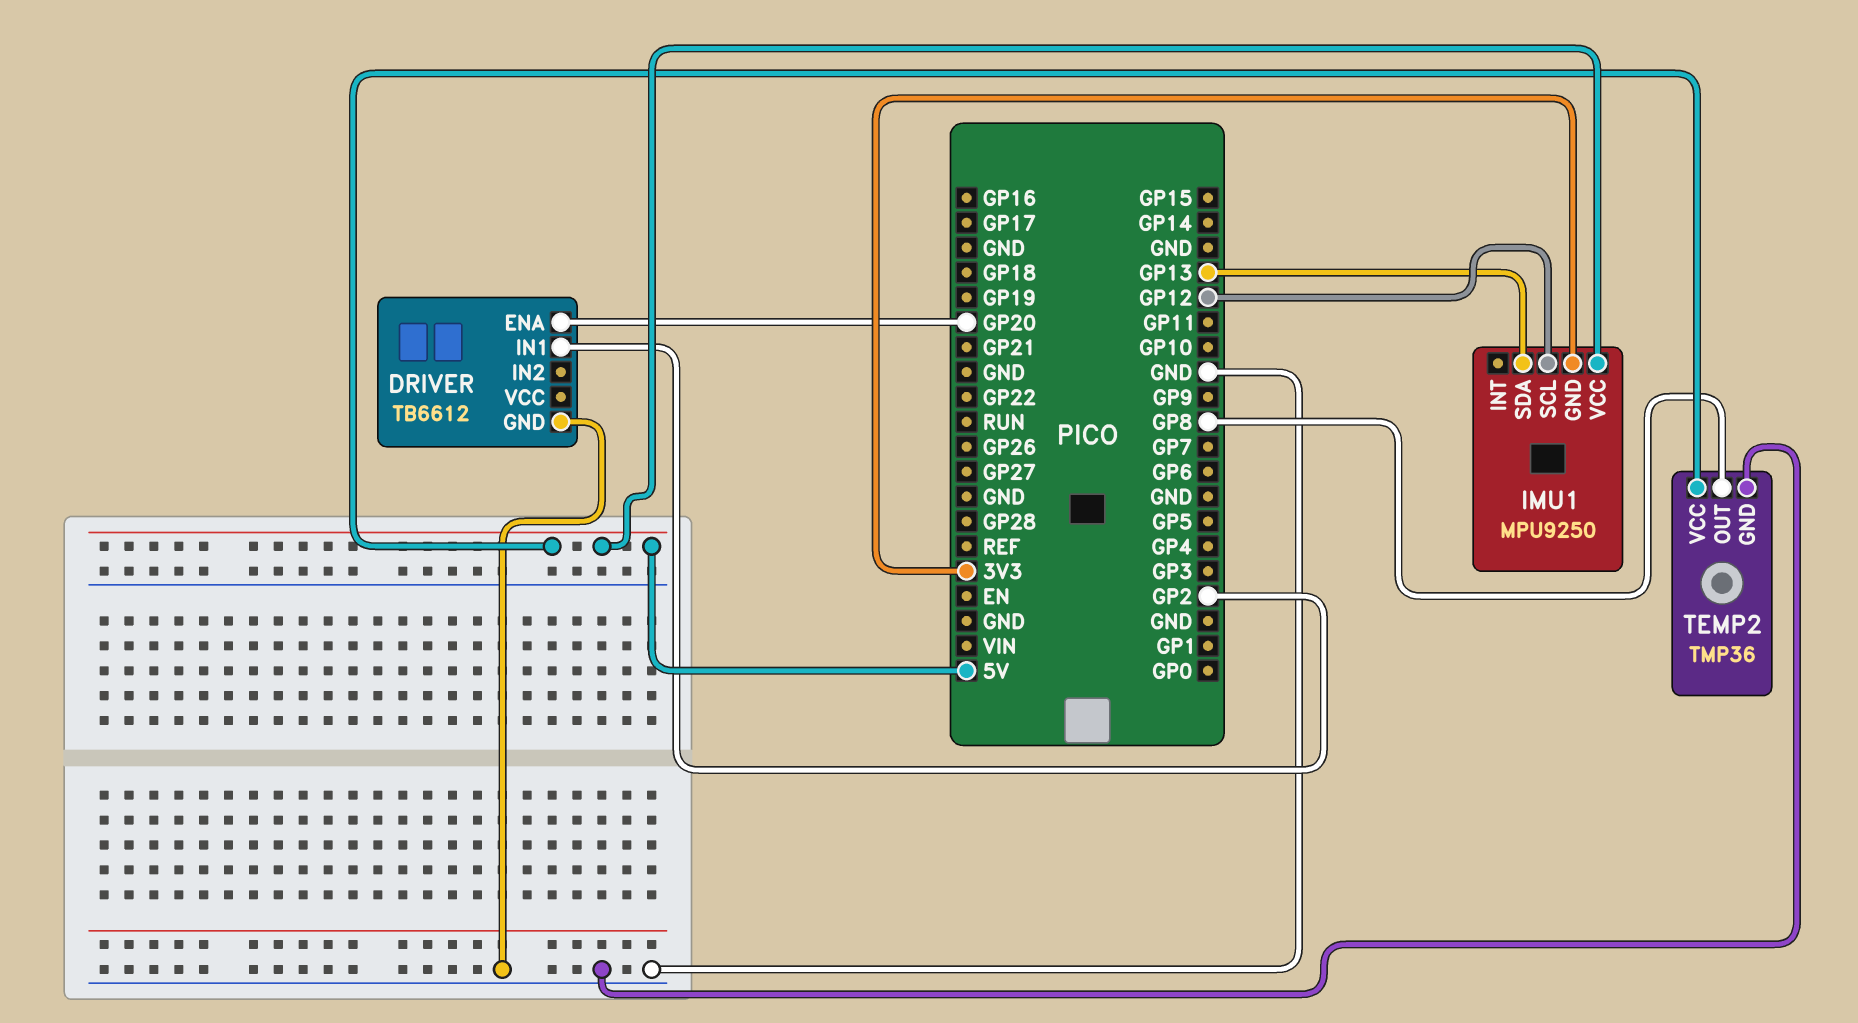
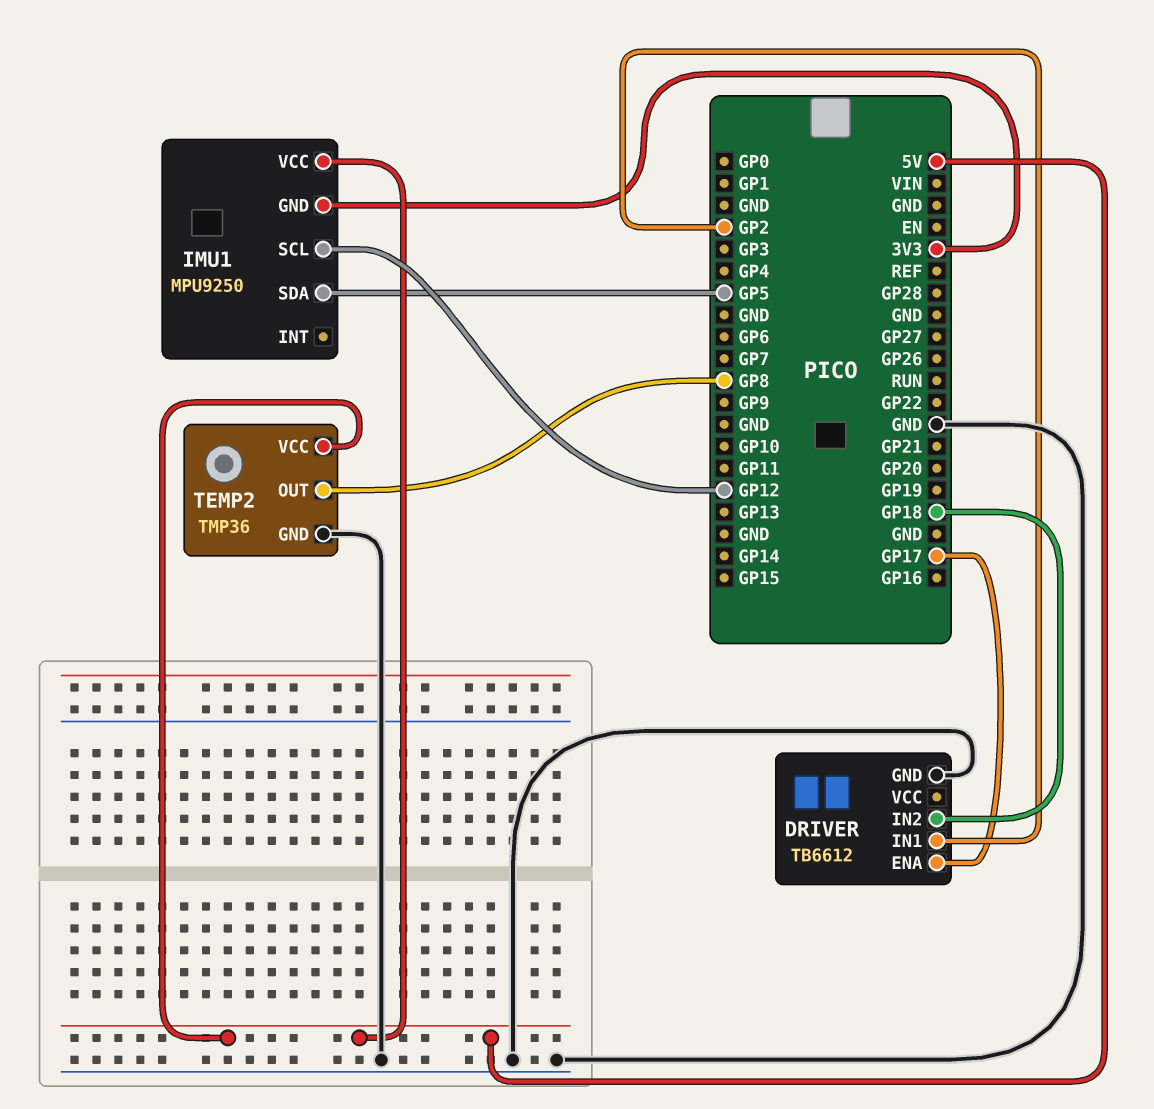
DRIVER pin ENA: GP20 -> GP17
DRIVER pin IN2: none -> GP18
IMU1 pin SDA: GP13 -> GP5

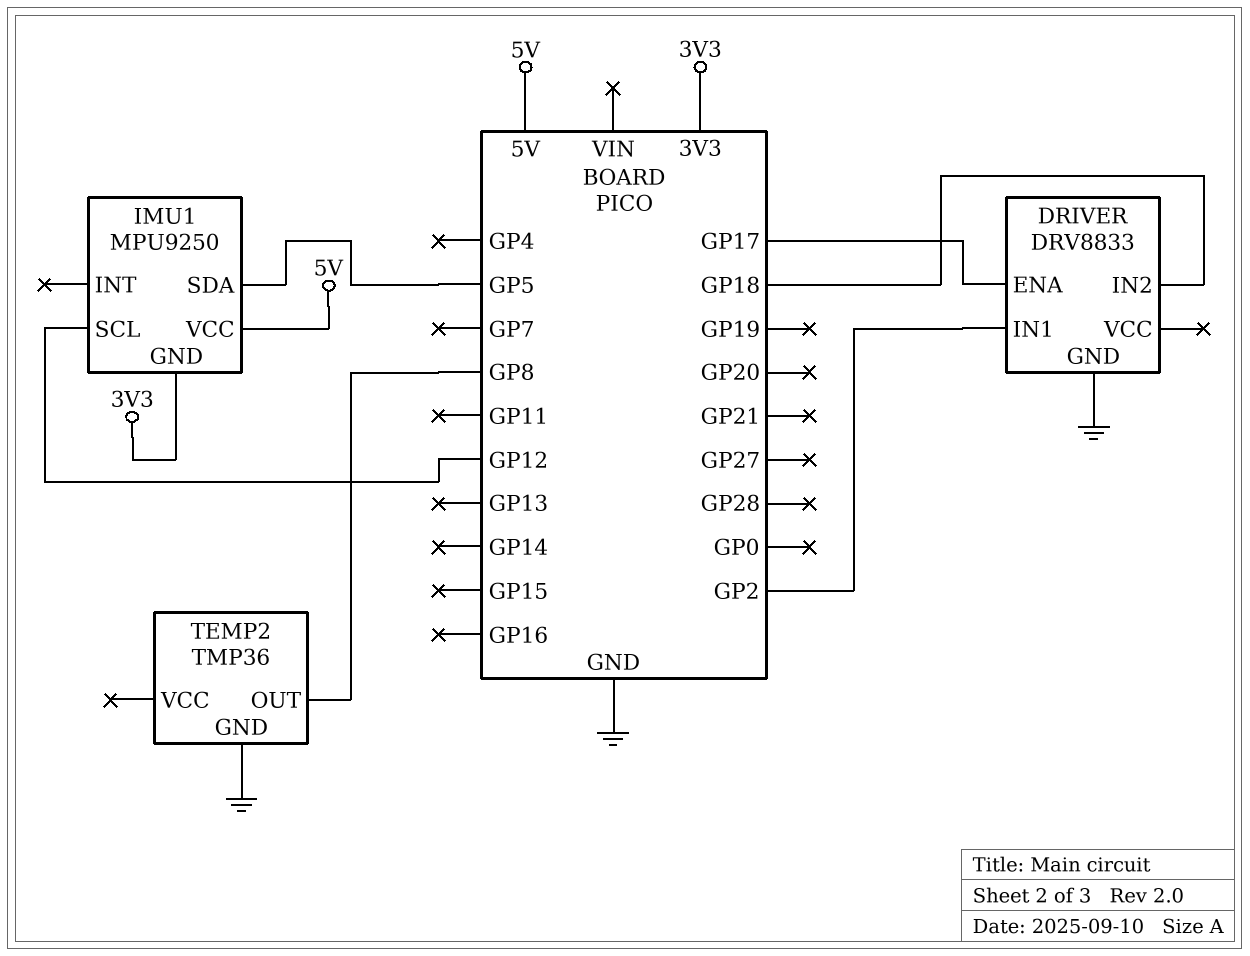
DRIVER: TB6612 -> DRV8833
TEMP2 pin VCC: 5V -> none

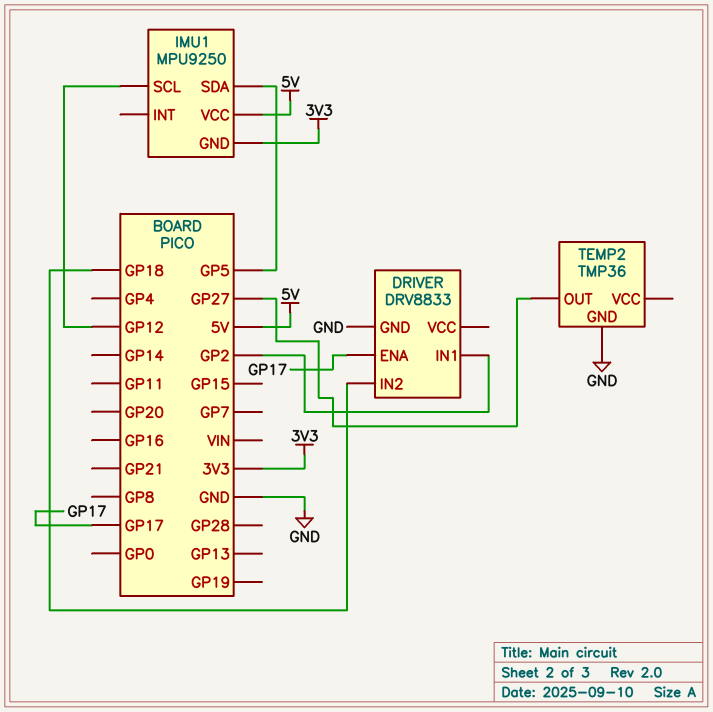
TEMP2 pin OUT: GP8 -> GP27

